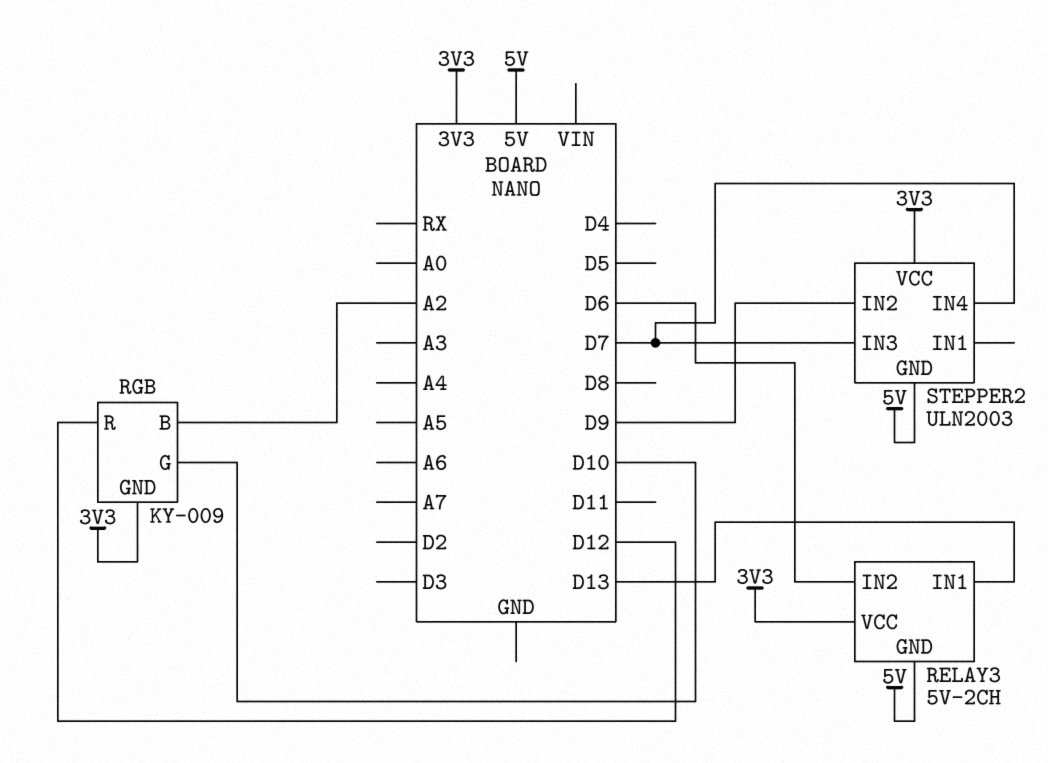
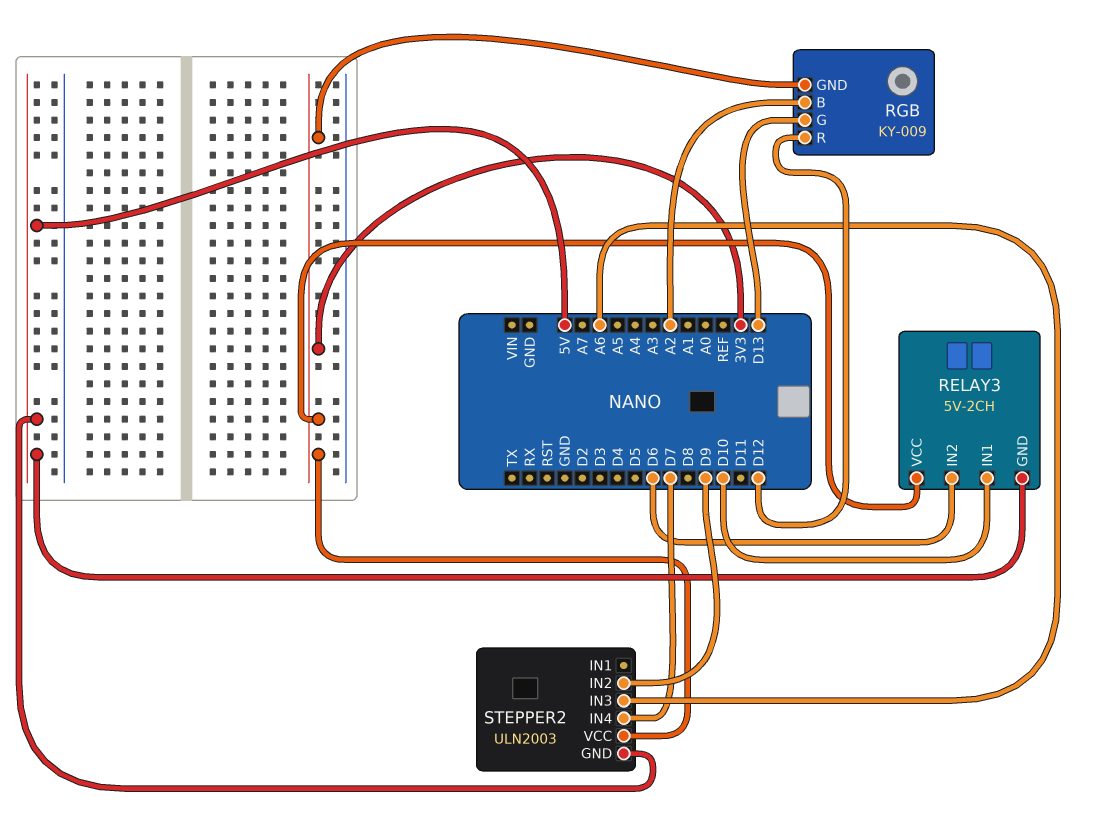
RELAY3 pin IN1: D13 -> D10
RGB pin G: D10 -> D13
STEPPER2 pin IN3: D7 -> A6

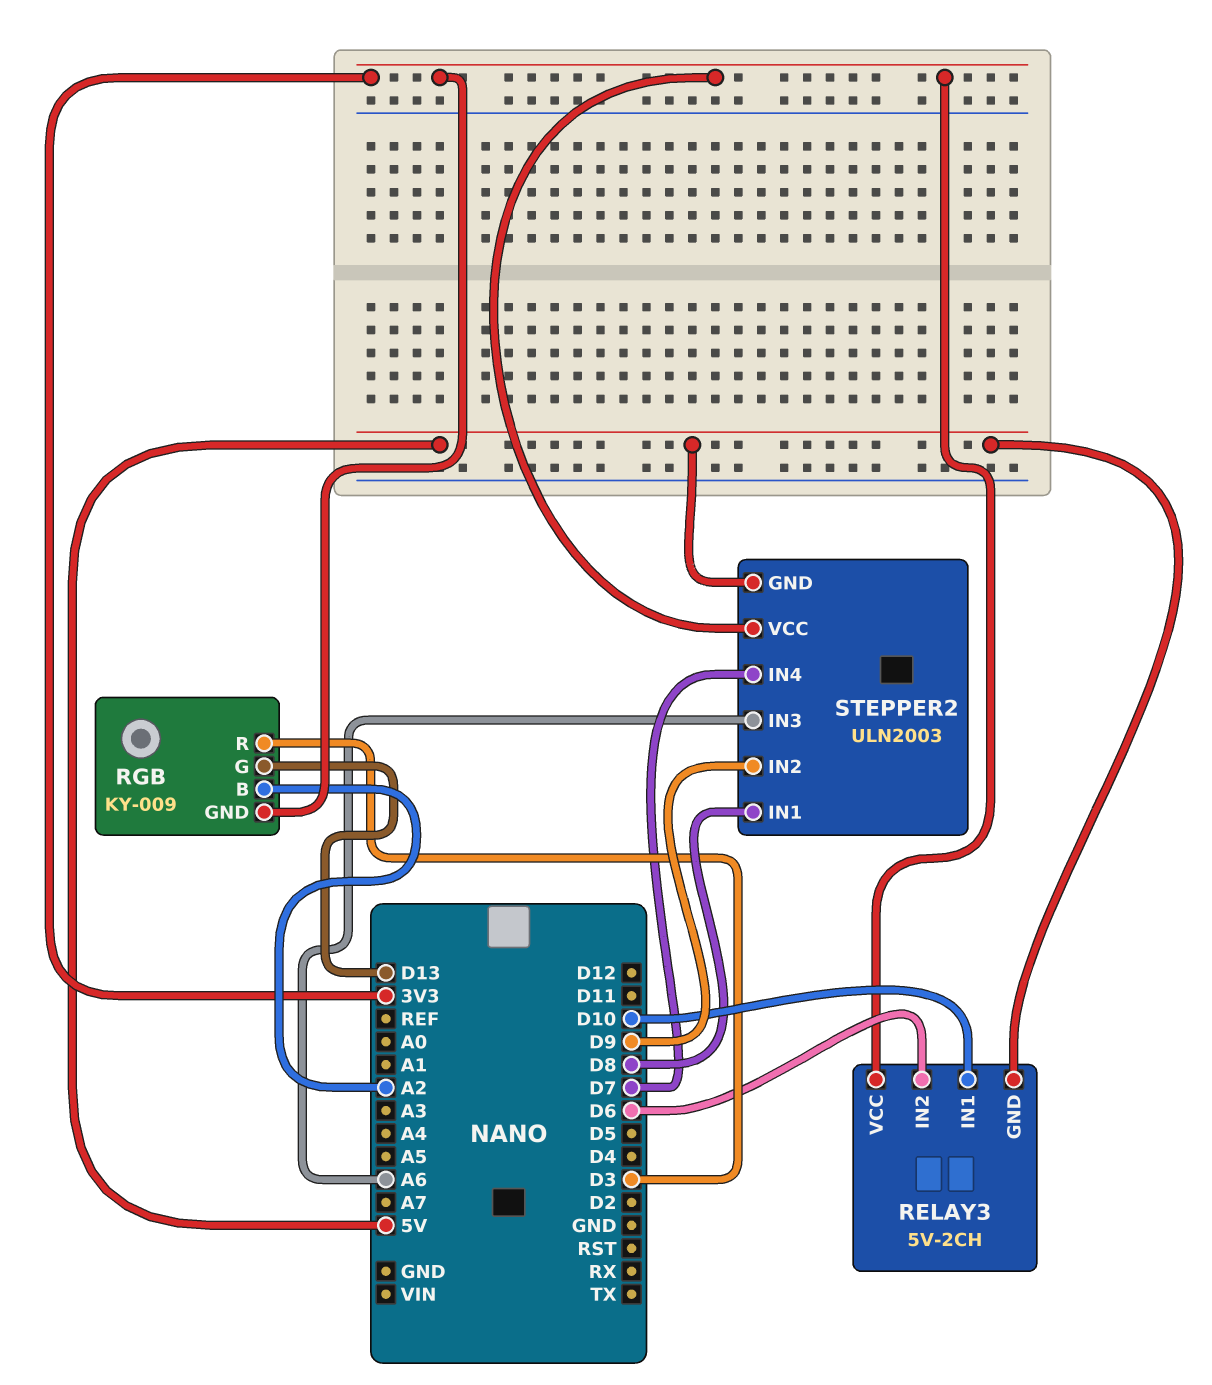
RGB pin R: D12 -> D3
STEPPER2 pin IN1: none -> D8

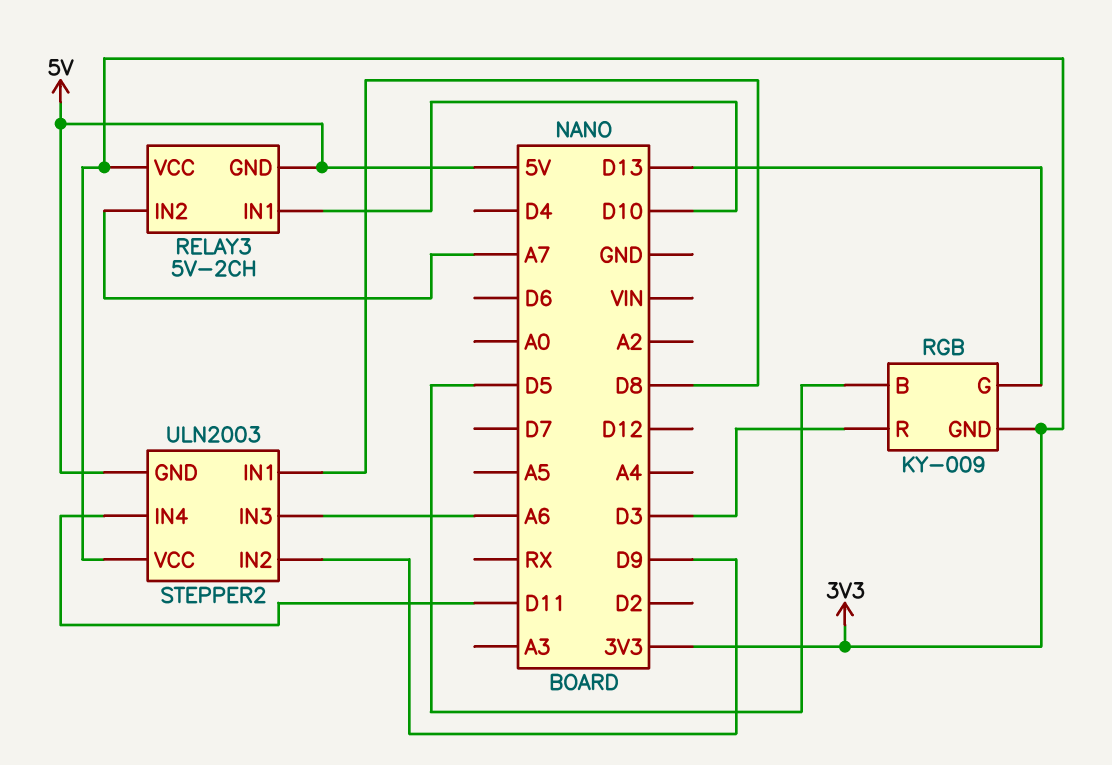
RELAY3 pin IN2: D6 -> A7
RGB pin B: A2 -> D5
STEPPER2 pin IN4: D7 -> D11

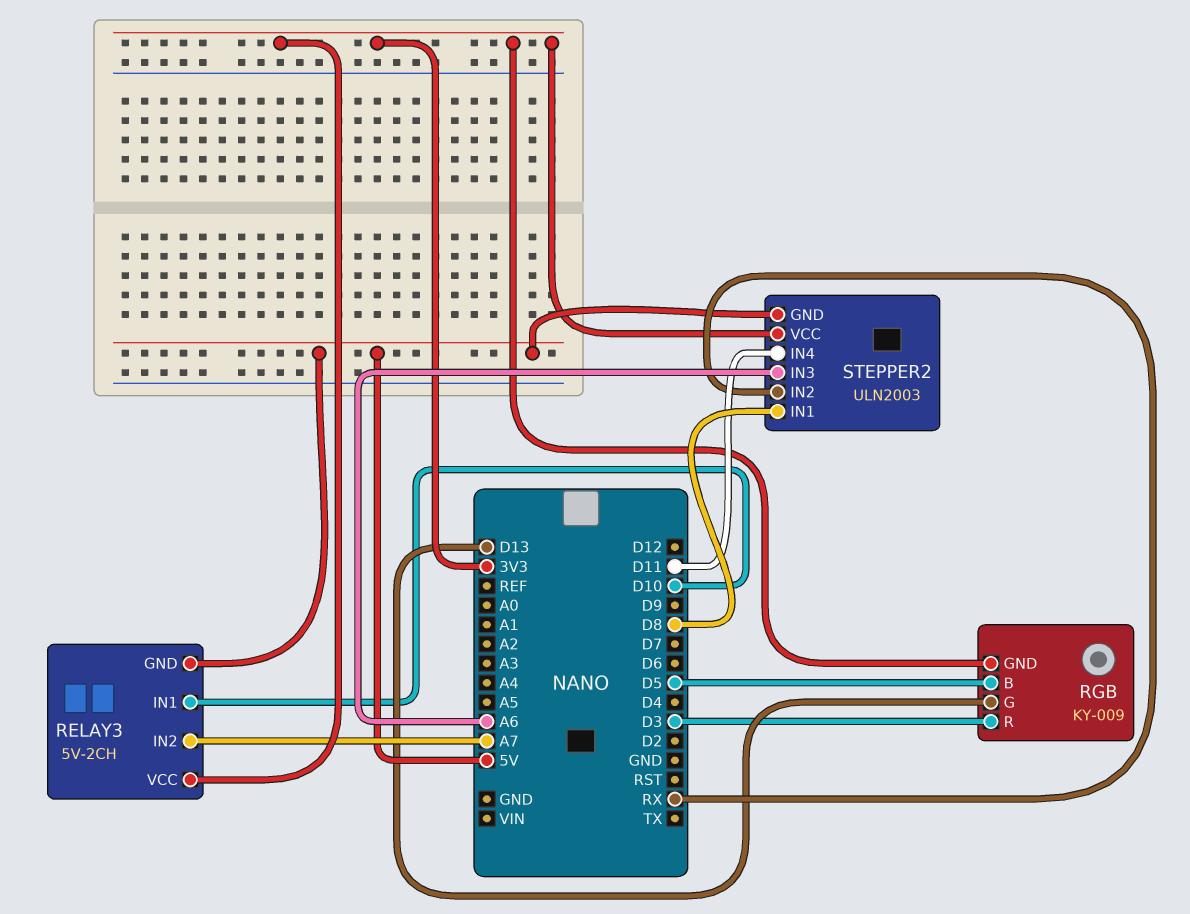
STEPPER2 pin IN2: D9 -> RX

